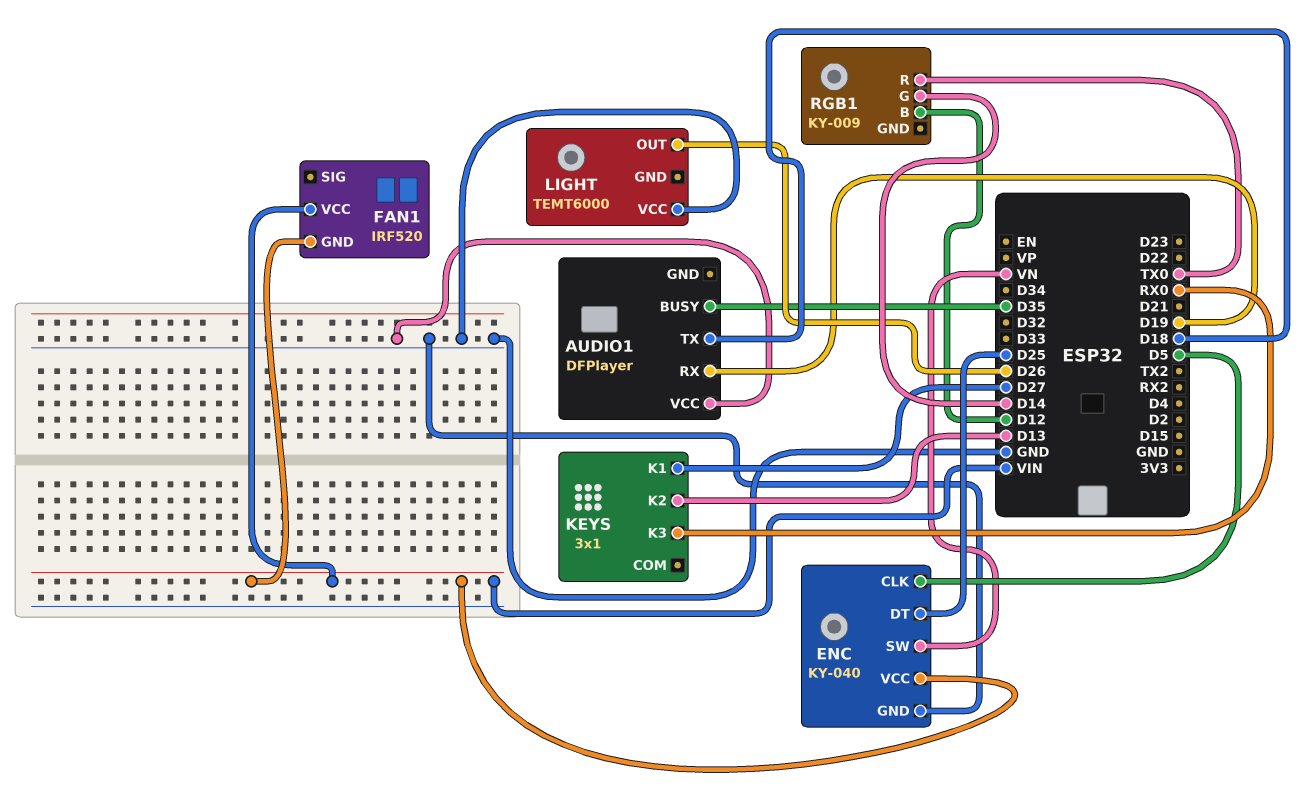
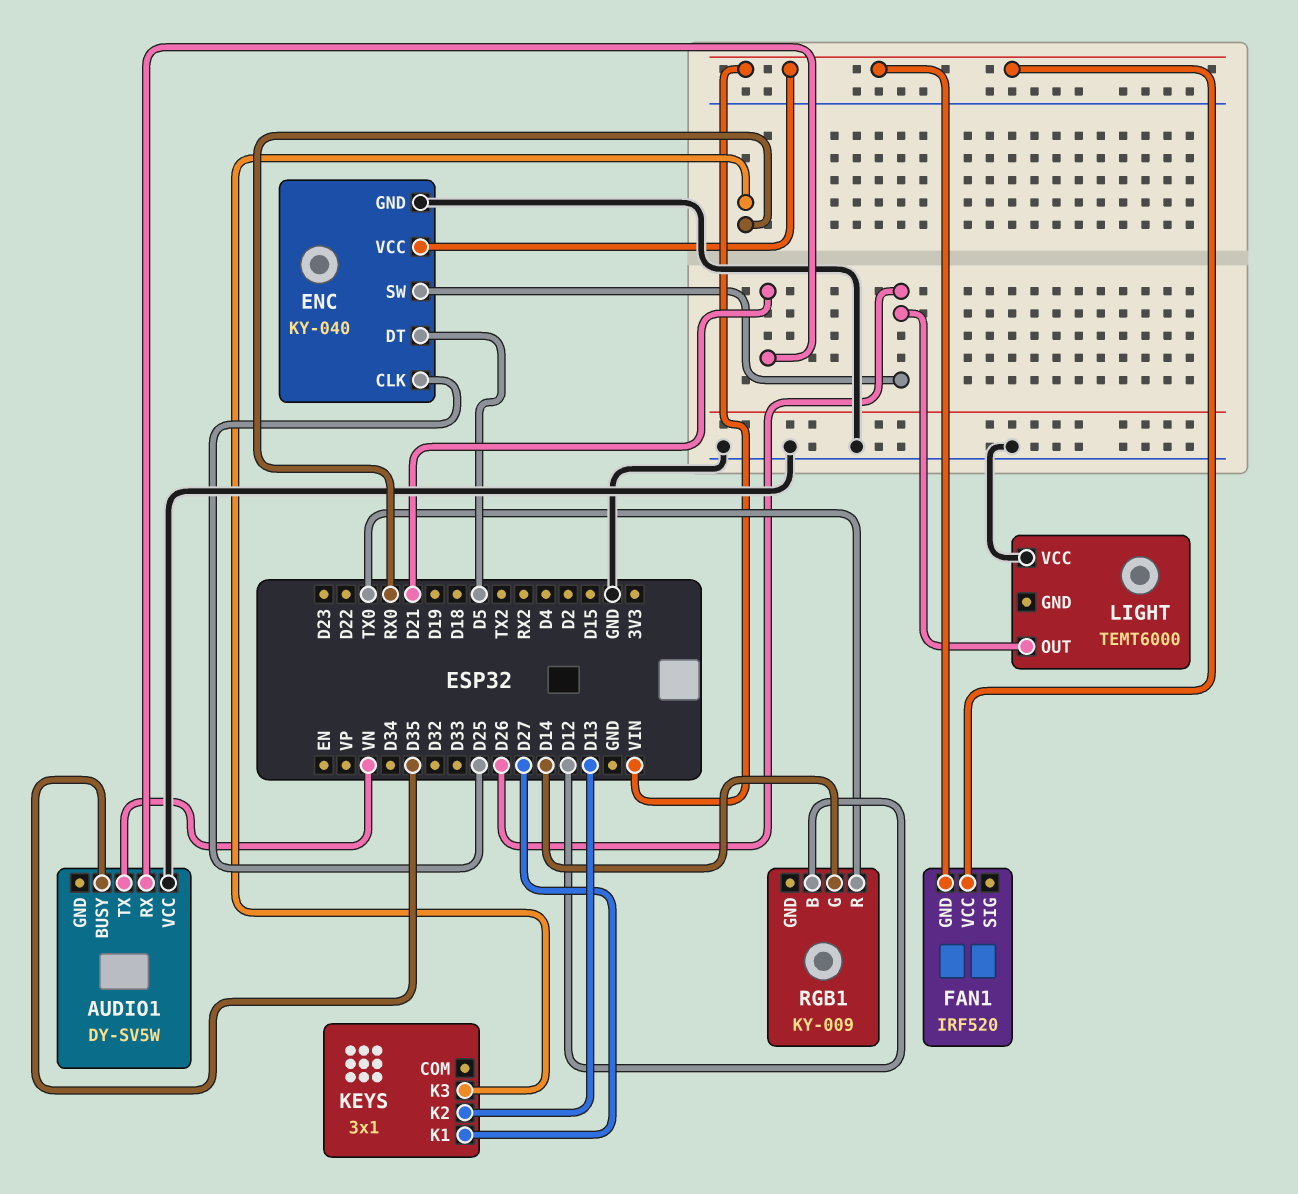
AUDIO1: DFPlayer -> DY-SV5W
AUDIO1 pin RX: D19 -> D21
AUDIO1 pin TX: D18 -> VN
ENC pin CLK: D5 -> D25
ENC pin DT: D25 -> D5
ENC pin SW: VN -> D26

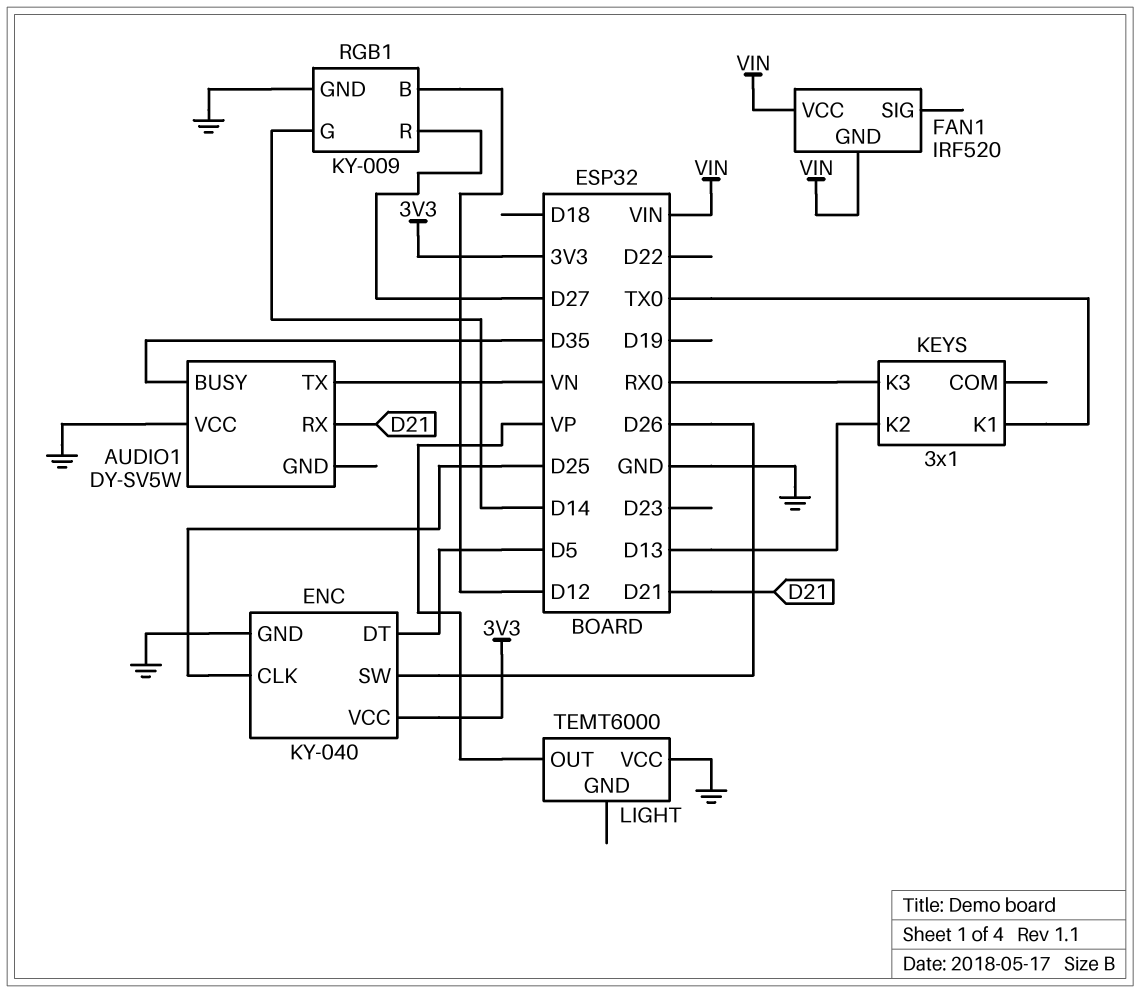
ENC pin VCC: VIN -> 3V3
KEYS pin K1: D27 -> TX0
LIGHT pin OUT: D26 -> VP
RGB1 pin GND: none -> GND
RGB1 pin R: TX0 -> D27

